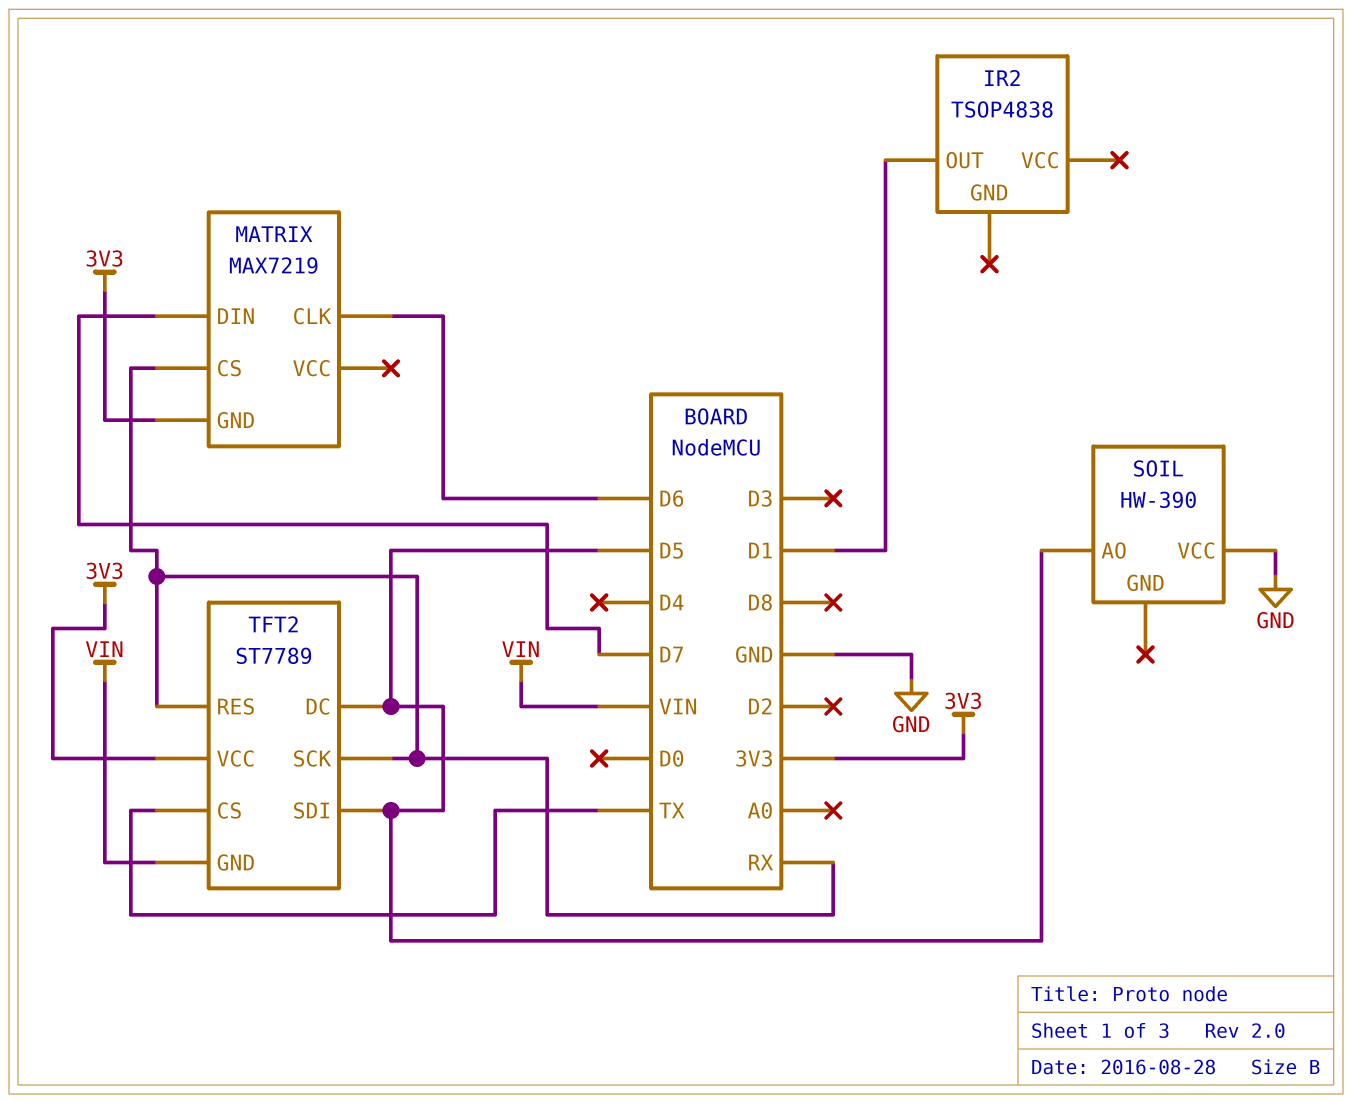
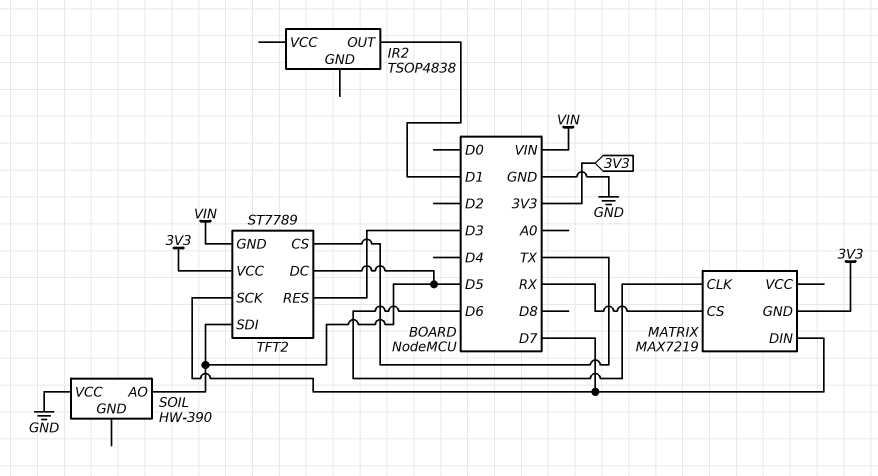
TFT2 pin RES: RX -> D3
TFT2 pin SCK: RX -> D7

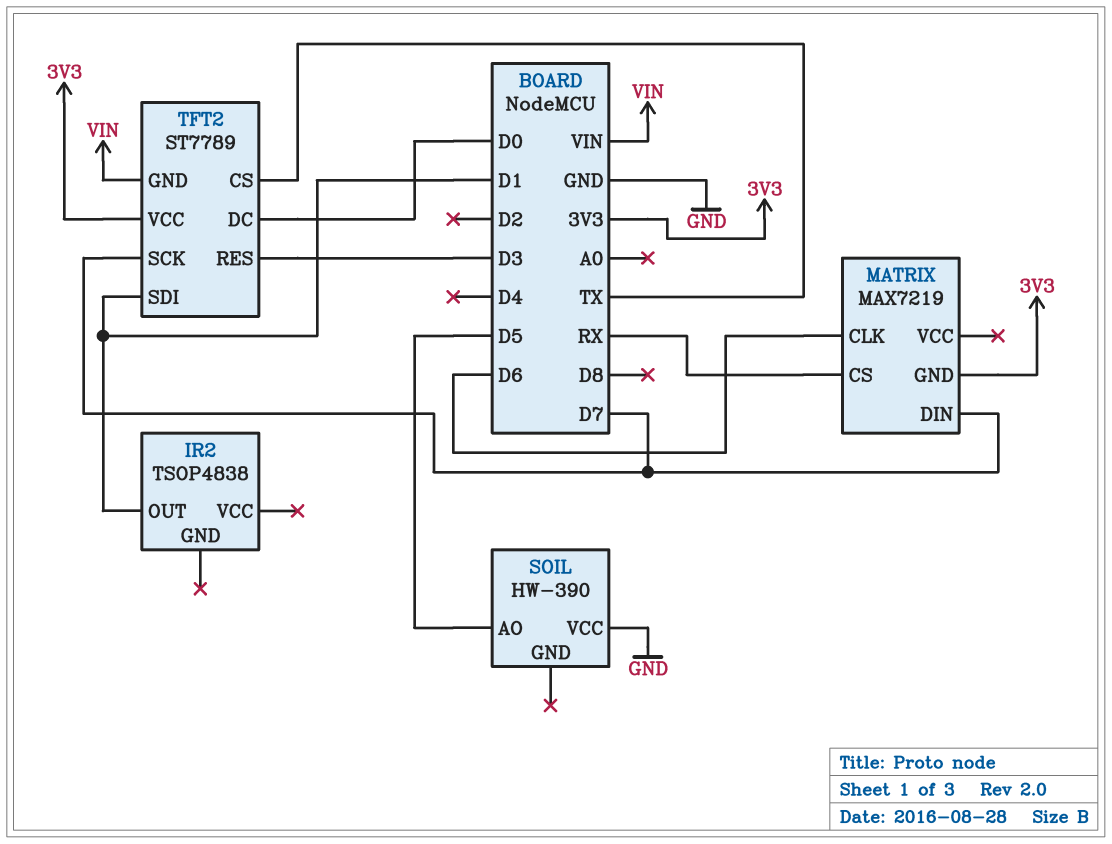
TFT2 pin DC: D5 -> D0
TFT2 pin SDI: D5 -> D1

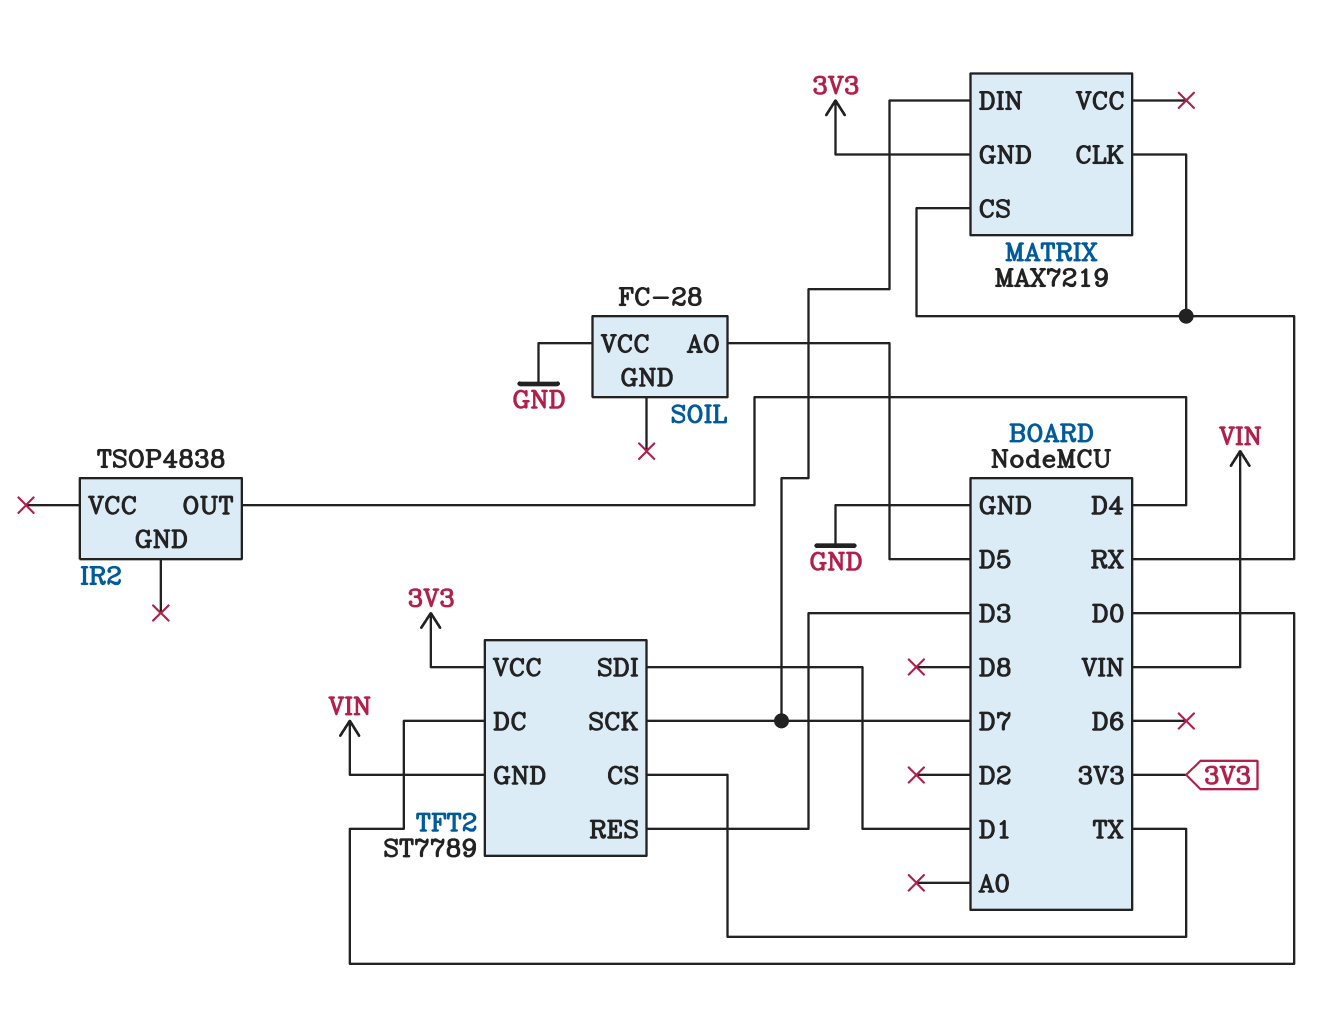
IR2 pin OUT: D1 -> D4
MATRIX pin CLK: D6 -> RX
SOIL: HW-390 -> FC-28

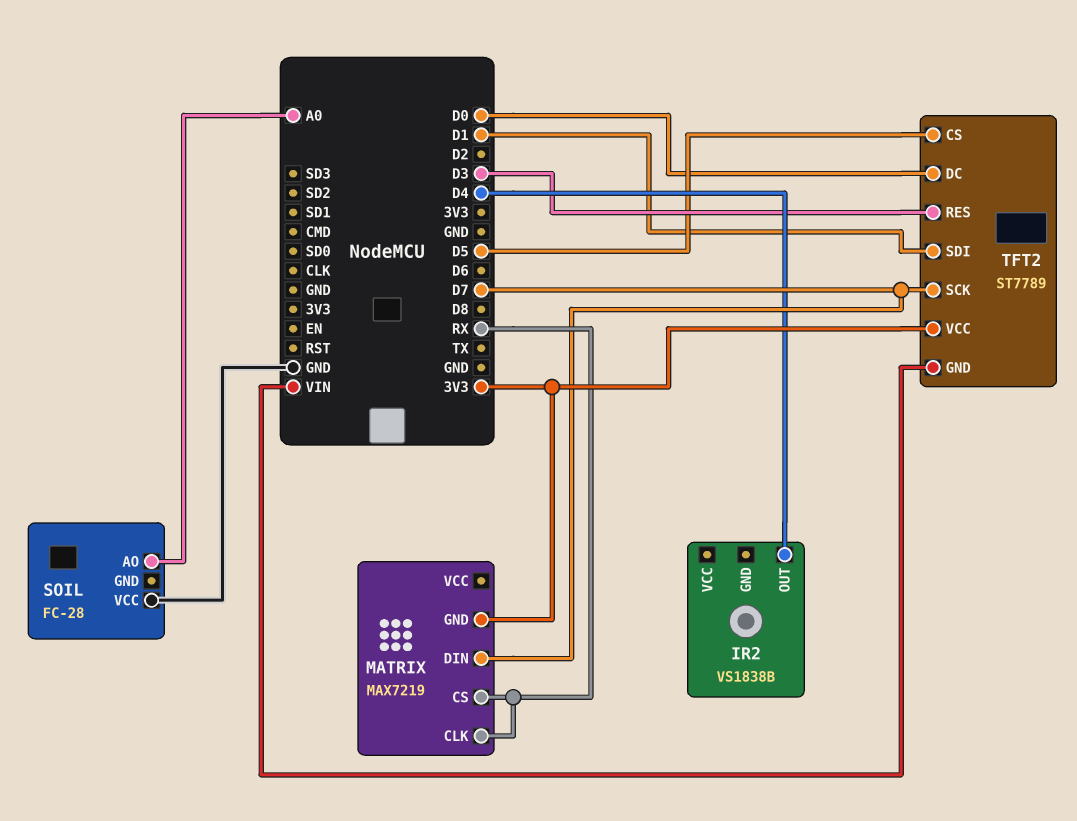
IR2: TSOP4838 -> VS1838B
SOIL pin AO: D5 -> A0
TFT2 pin CS: TX -> D5

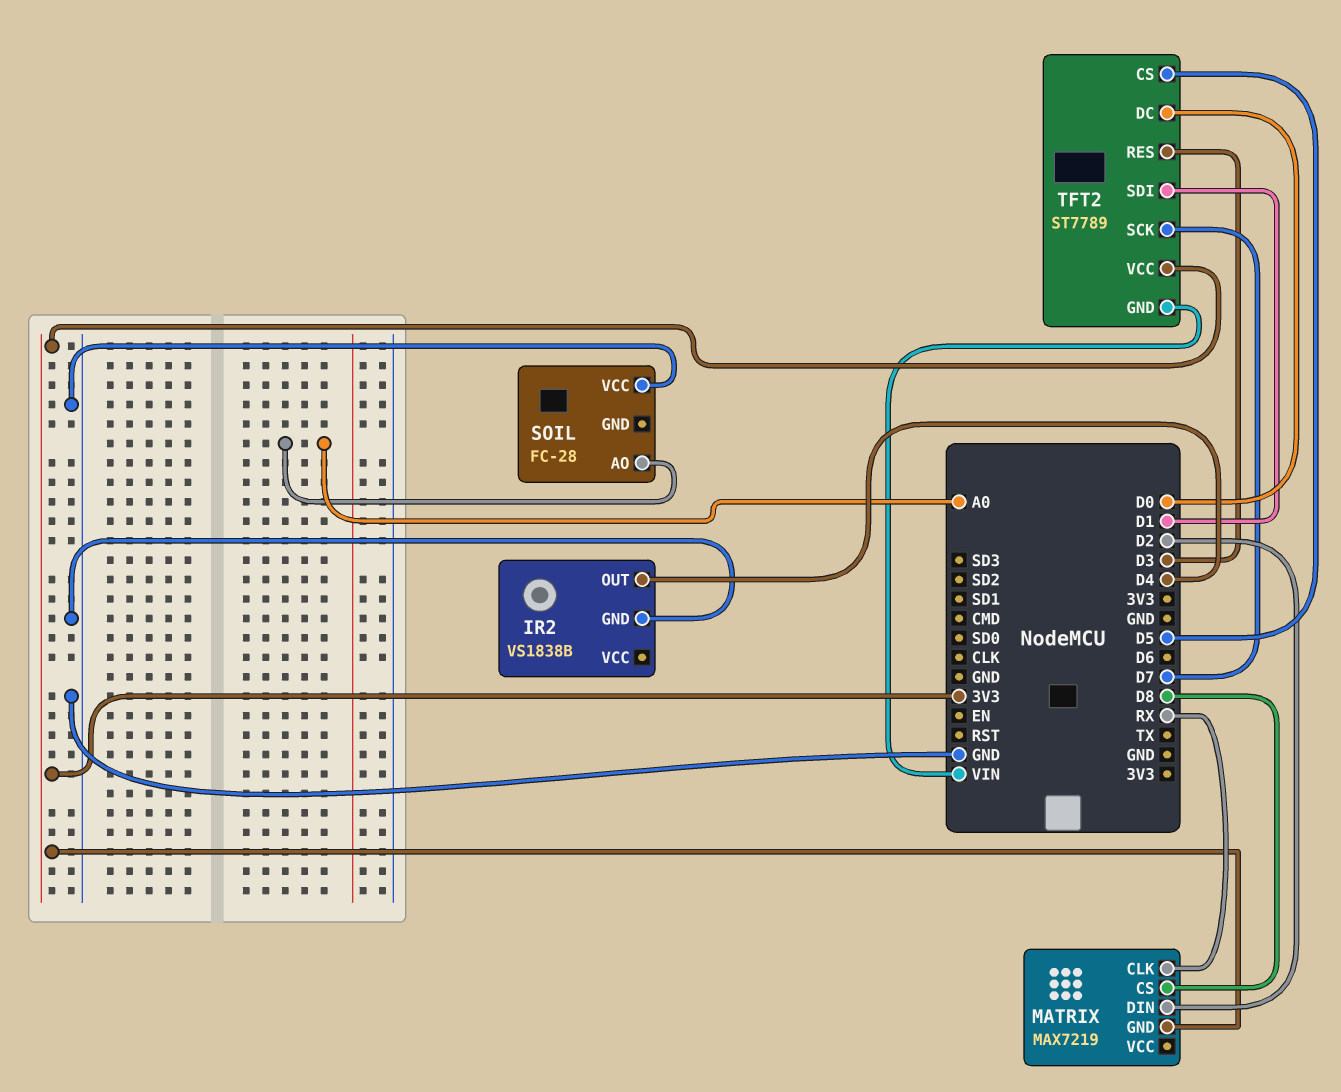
IR2 pin GND: none -> GND
MATRIX pin CS: RX -> D8
MATRIX pin DIN: D7 -> D2

